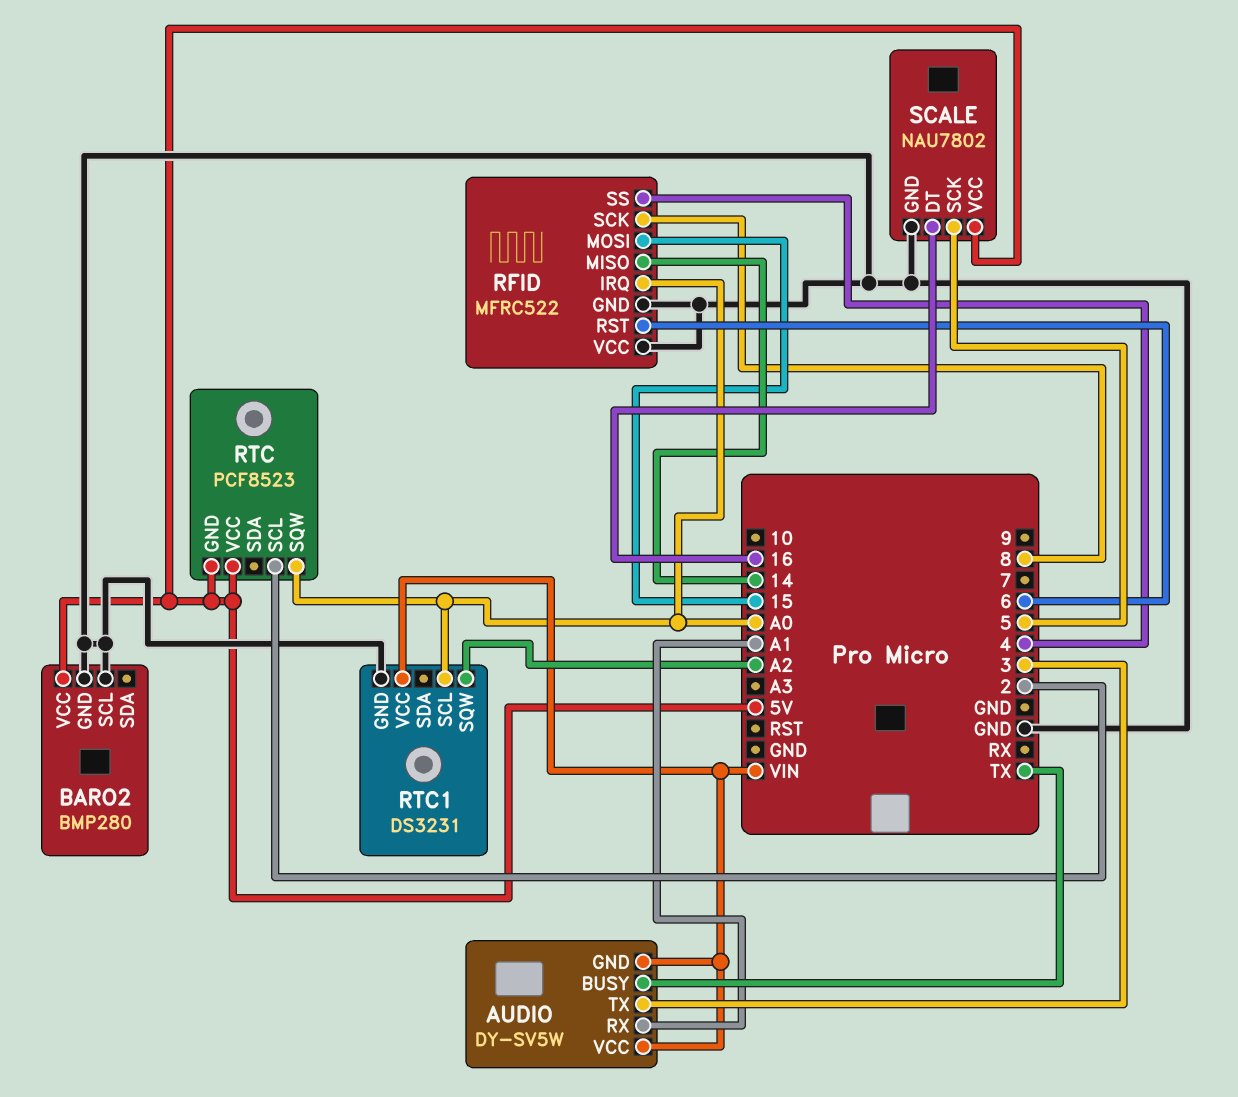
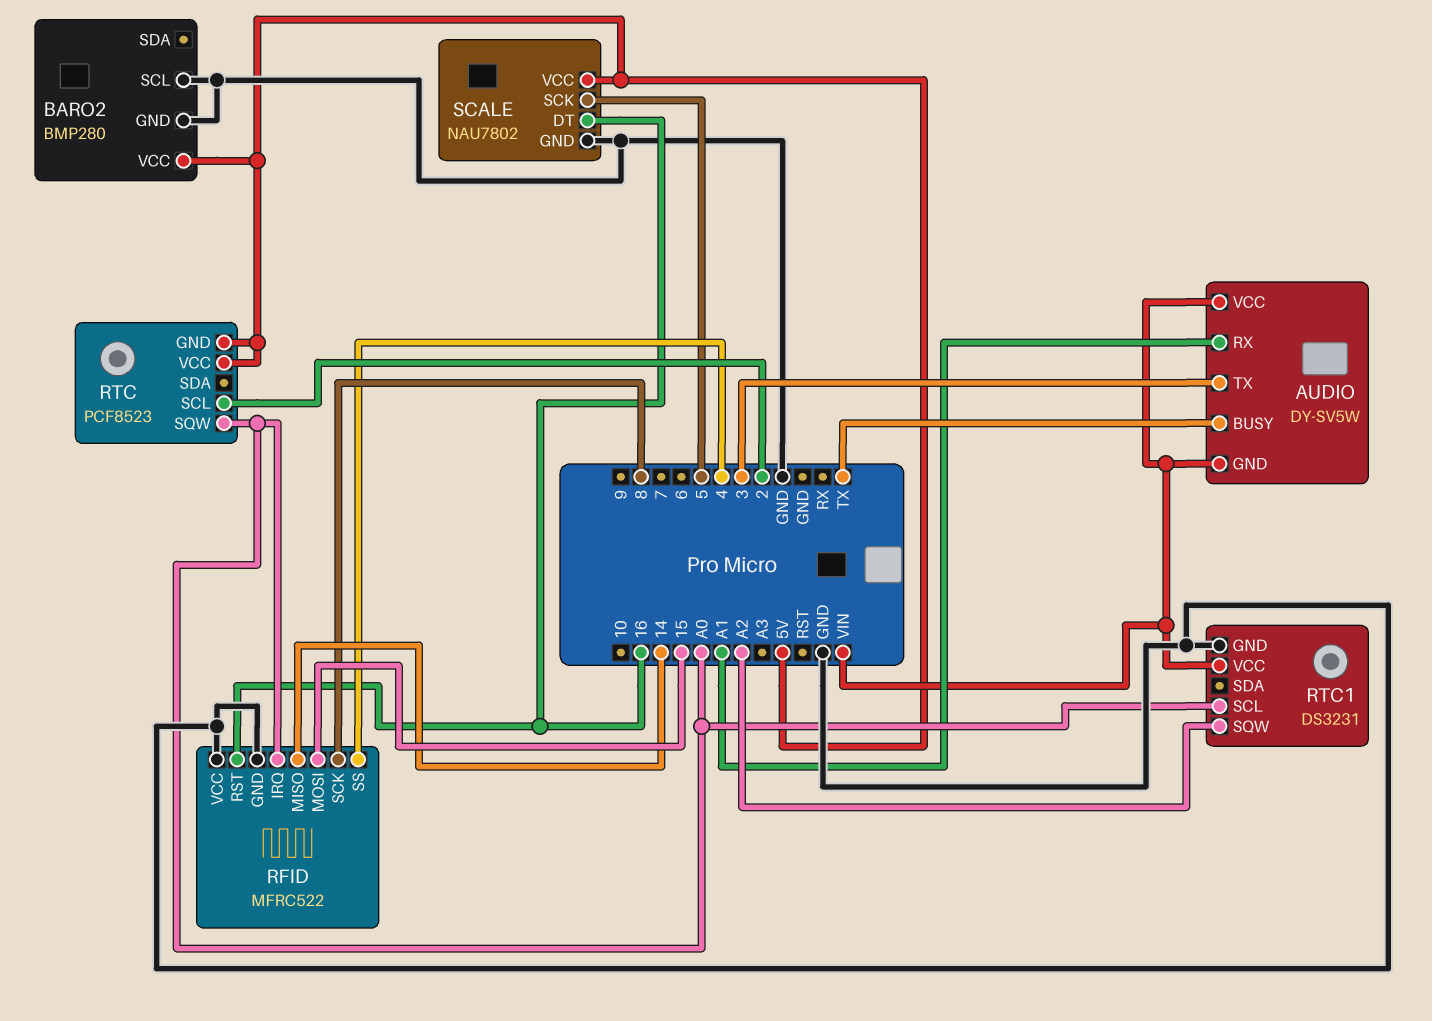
RFID pin RST: 6 -> 16

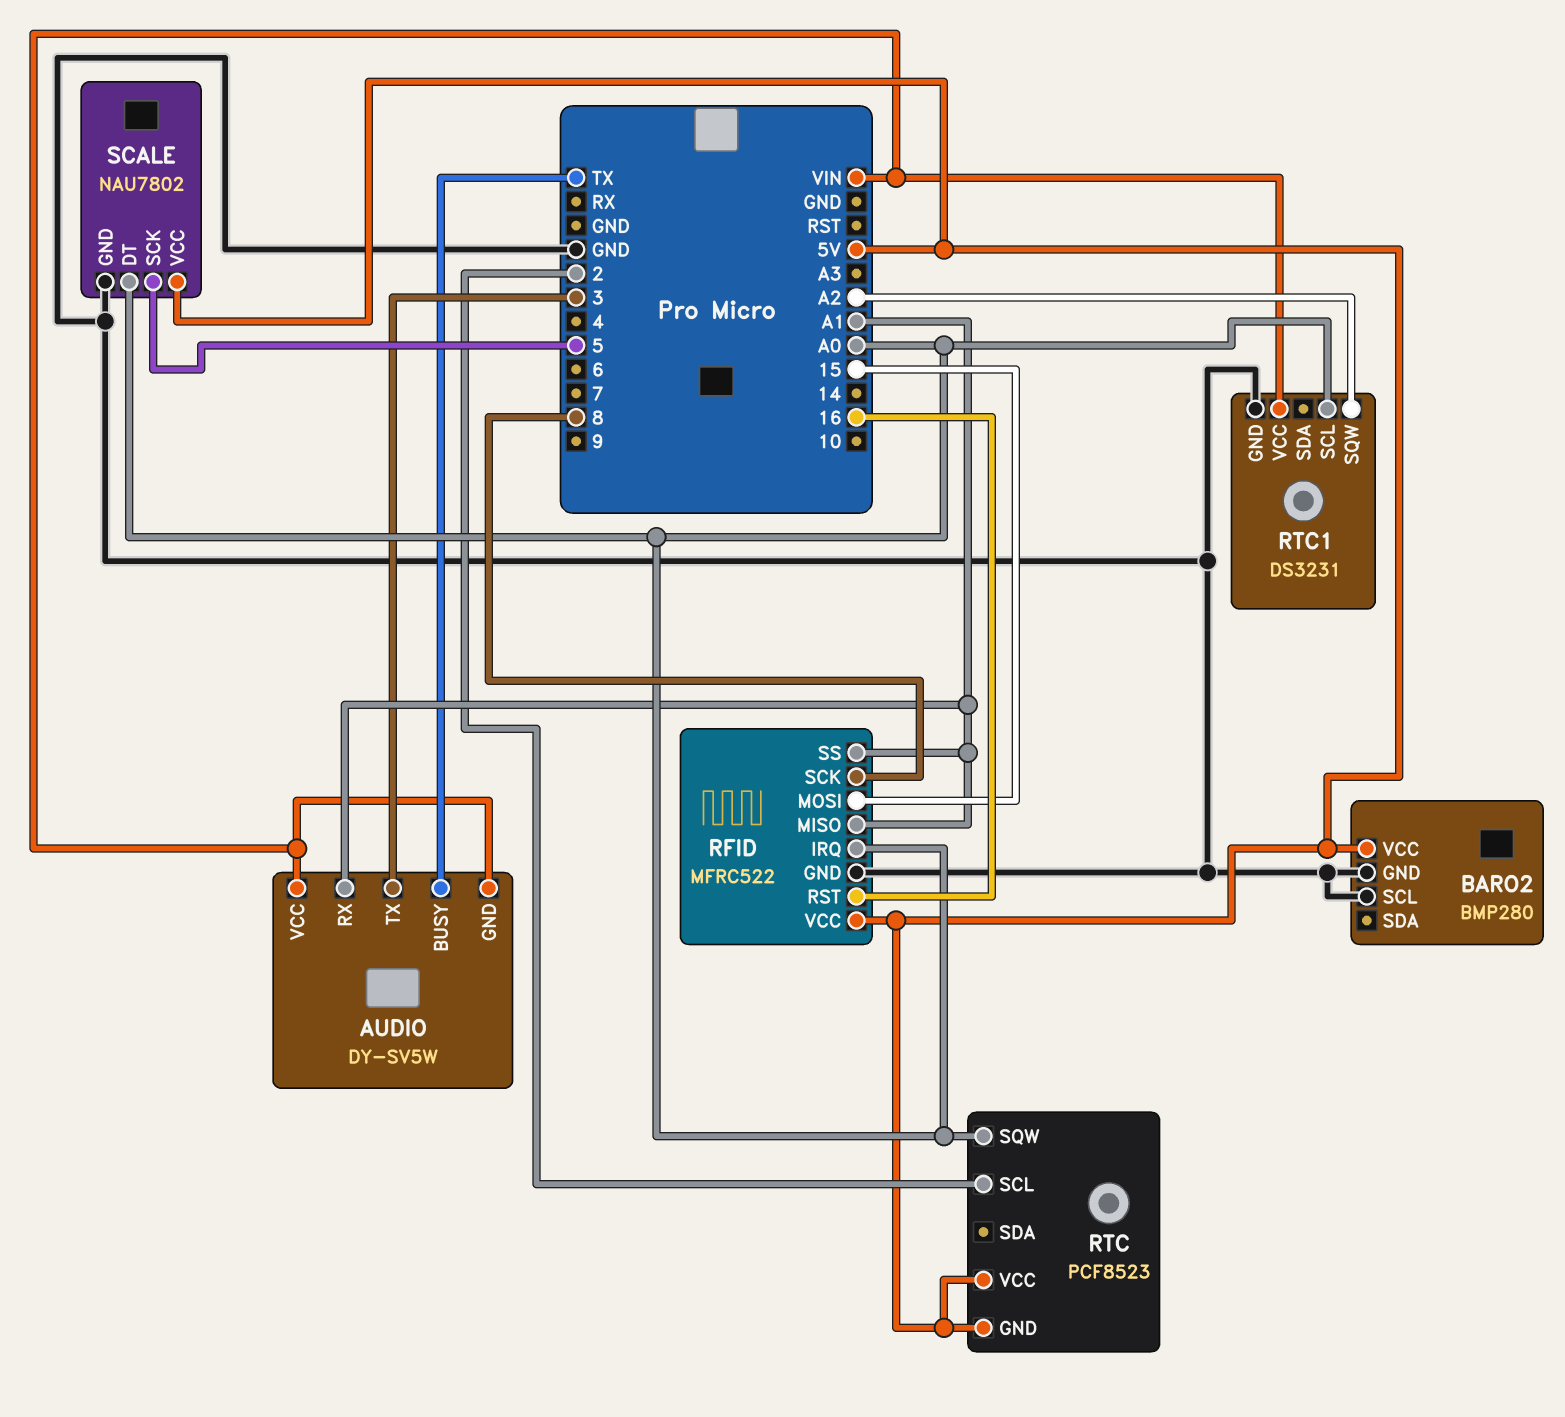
RFID pin MISO: 14 -> A1
RFID pin SS: 4 -> A1
RFID pin VCC: GND -> 5V
SCALE pin DT: 16 -> A0

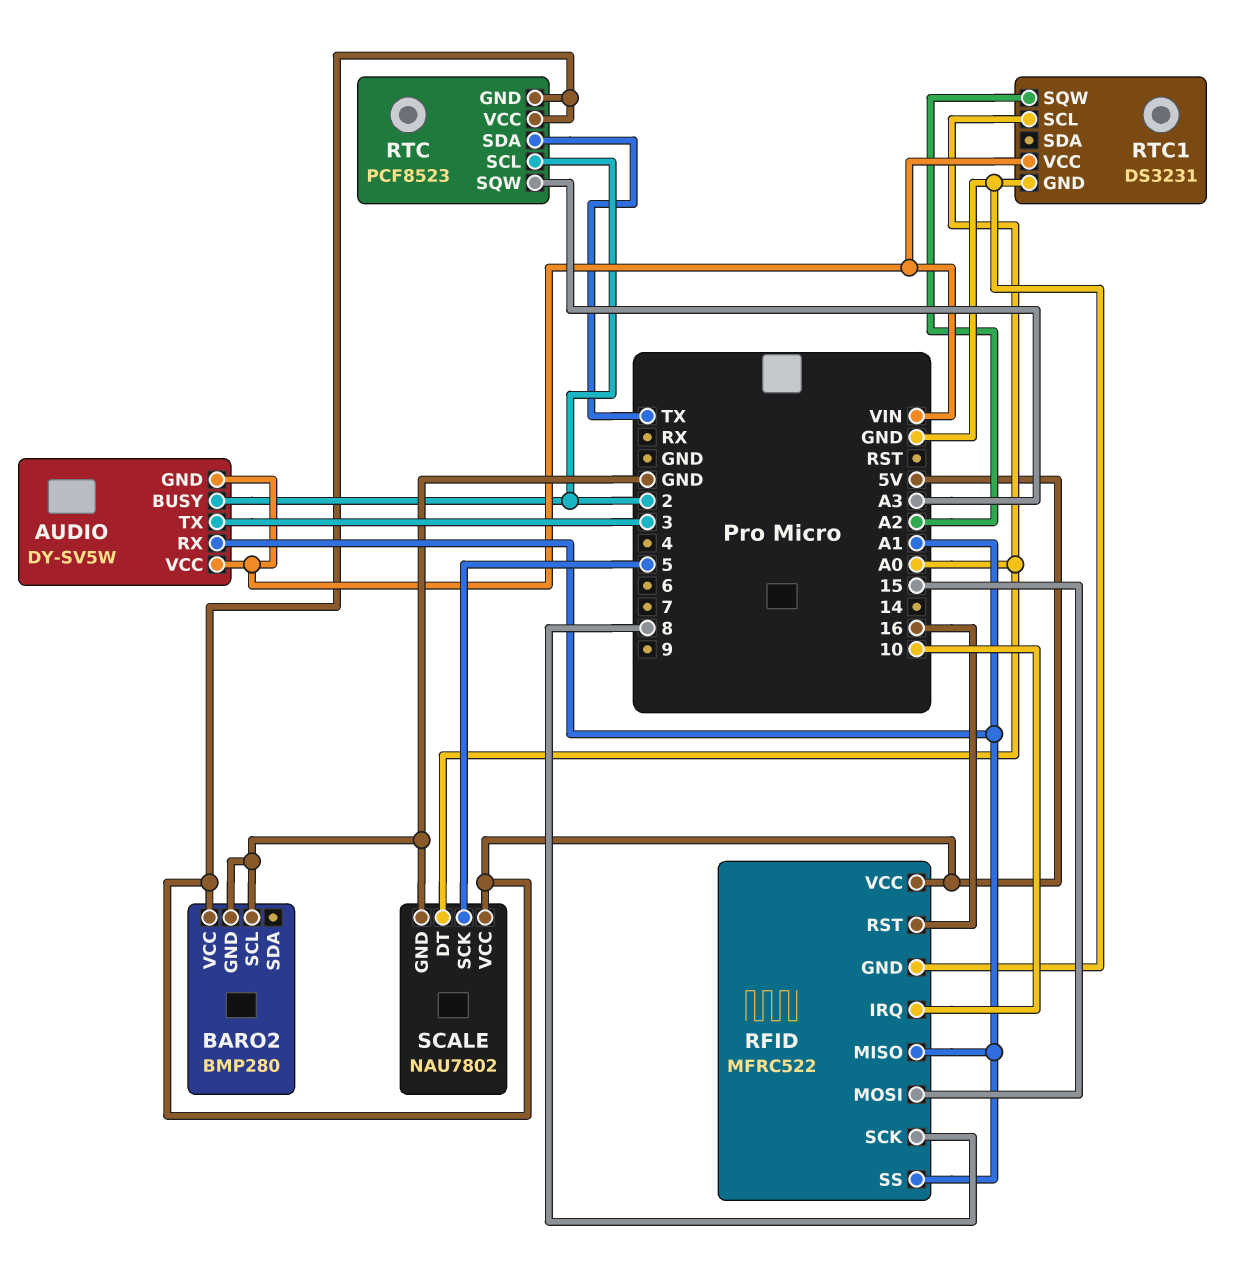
AUDIO pin BUSY: TX -> 2
RFID pin IRQ: A0 -> 10
RTC pin SDA: none -> TX
RTC pin SQW: A0 -> A3

